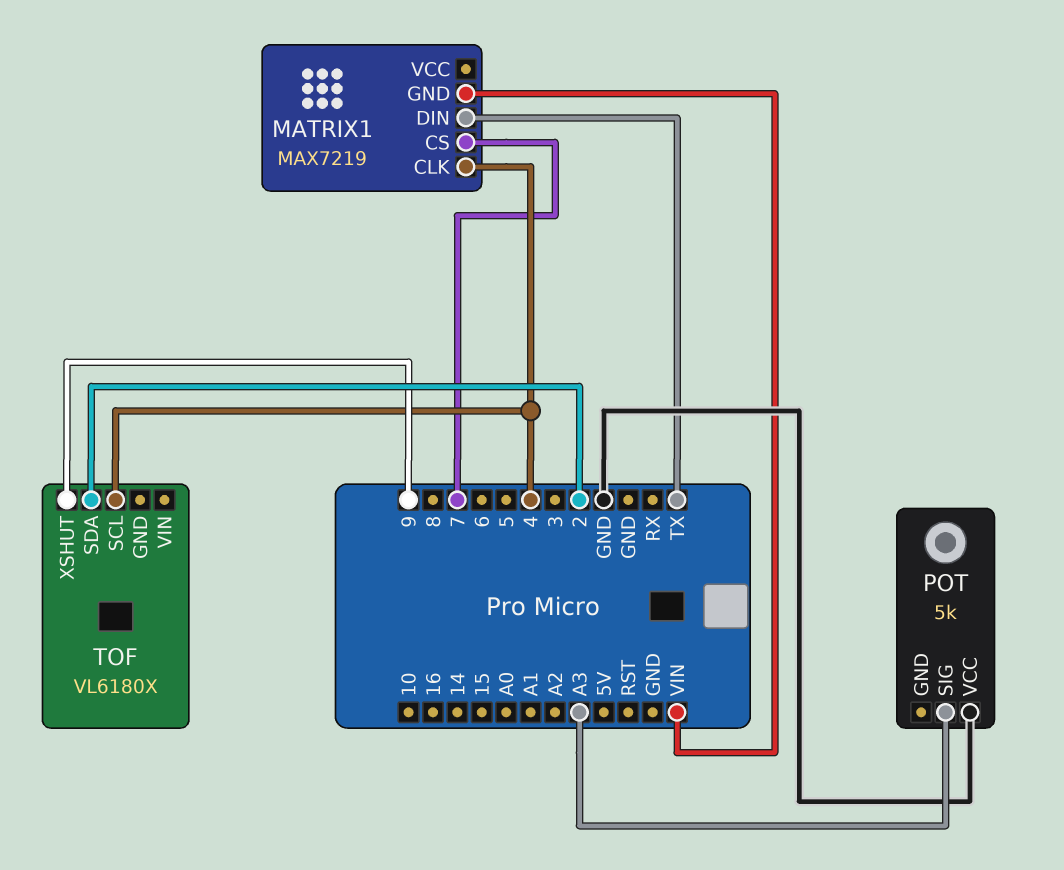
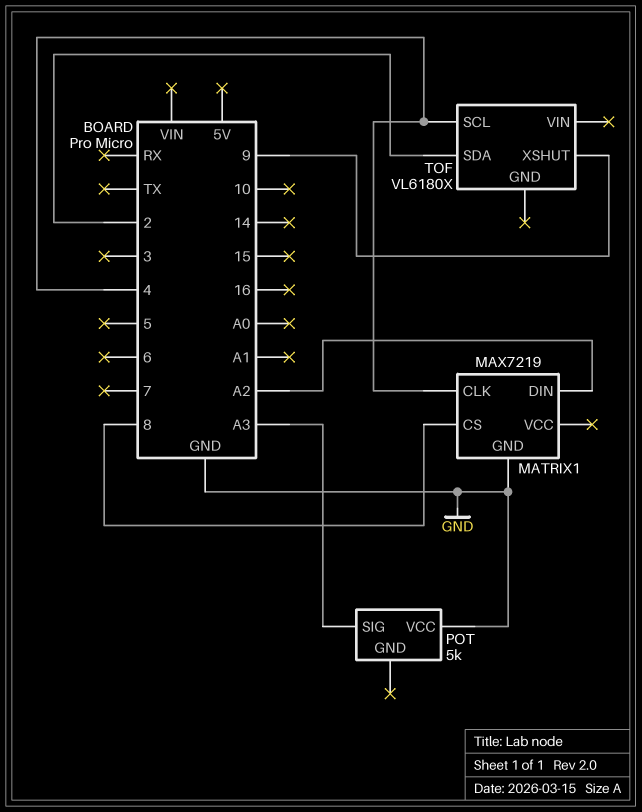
MATRIX1 pin CS: 7 -> 8
MATRIX1 pin DIN: TX -> A2
MATRIX1 pin GND: VIN -> GND

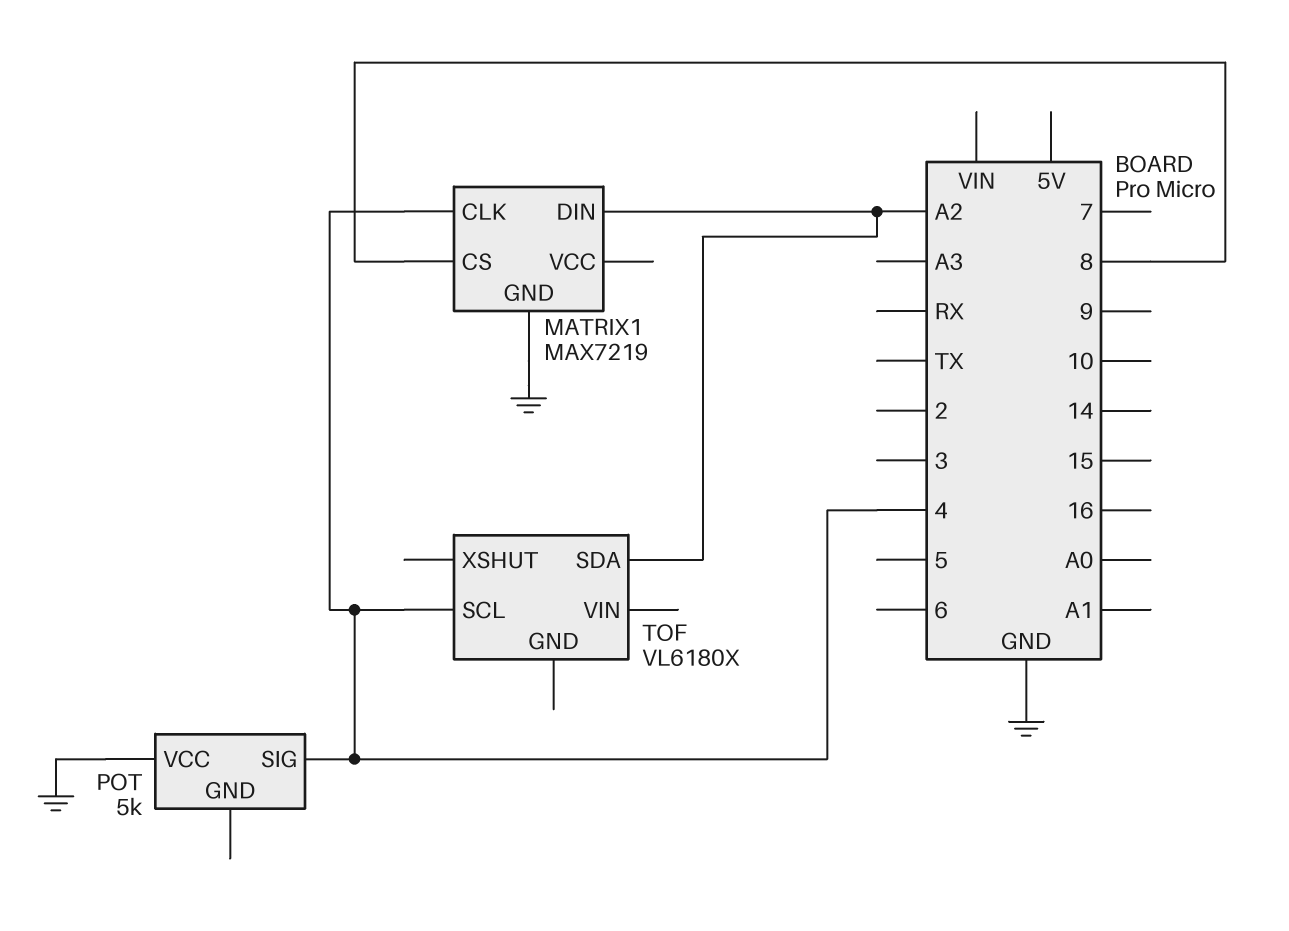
POT pin SIG: A3 -> 4
TOF pin SDA: 2 -> A2
TOF pin XSHUT: 9 -> none

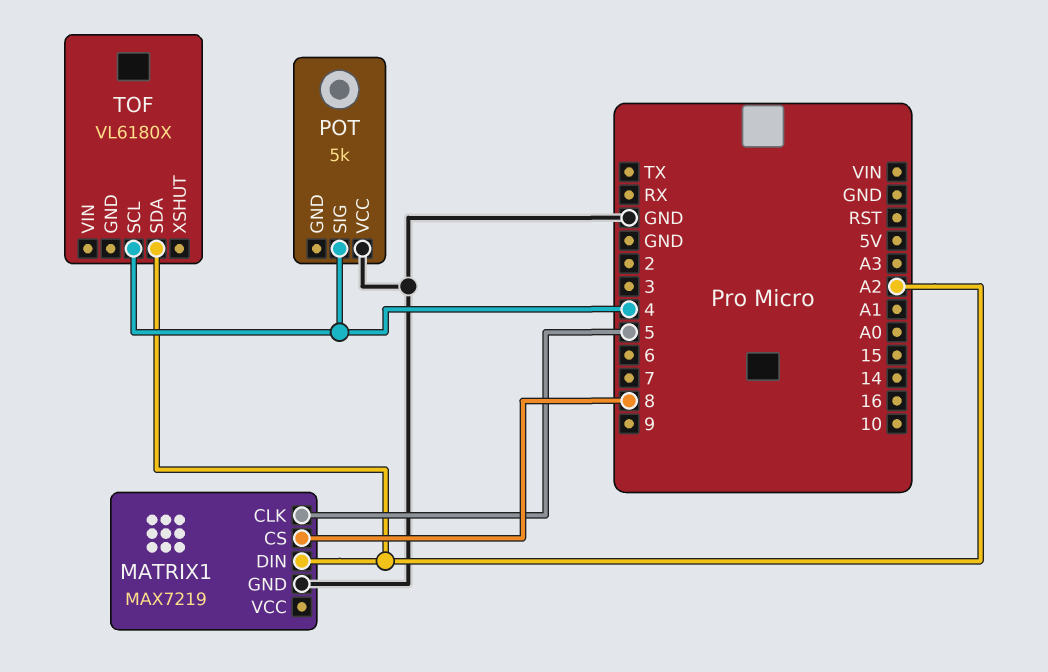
MATRIX1 pin CLK: 4 -> 5

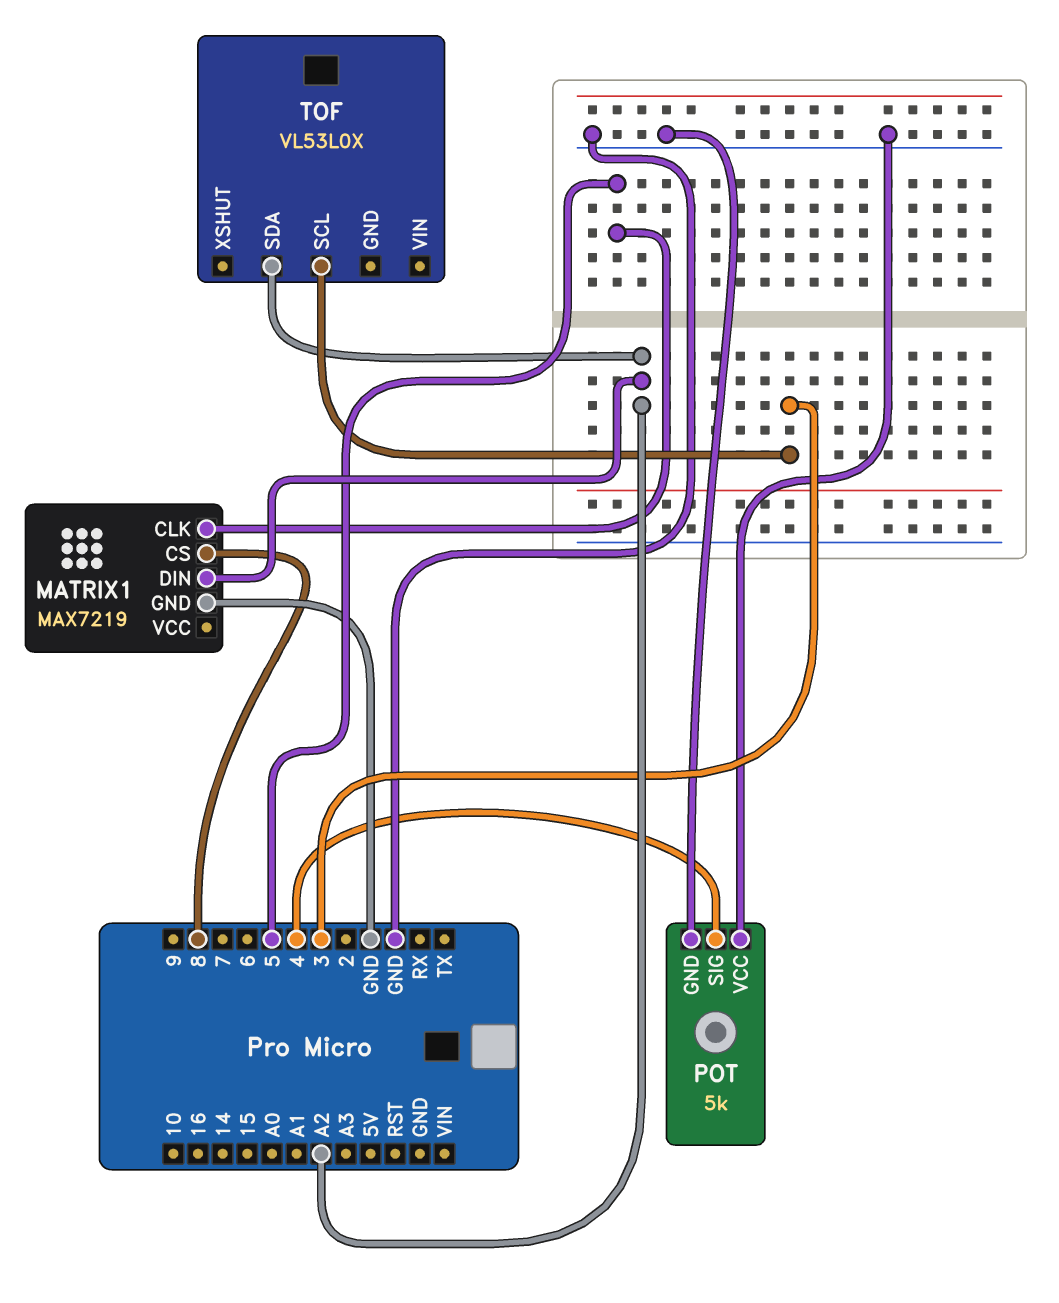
POT pin GND: none -> GND
TOF: VL6180X -> VL53L0X
TOF pin SCL: 4 -> 3

